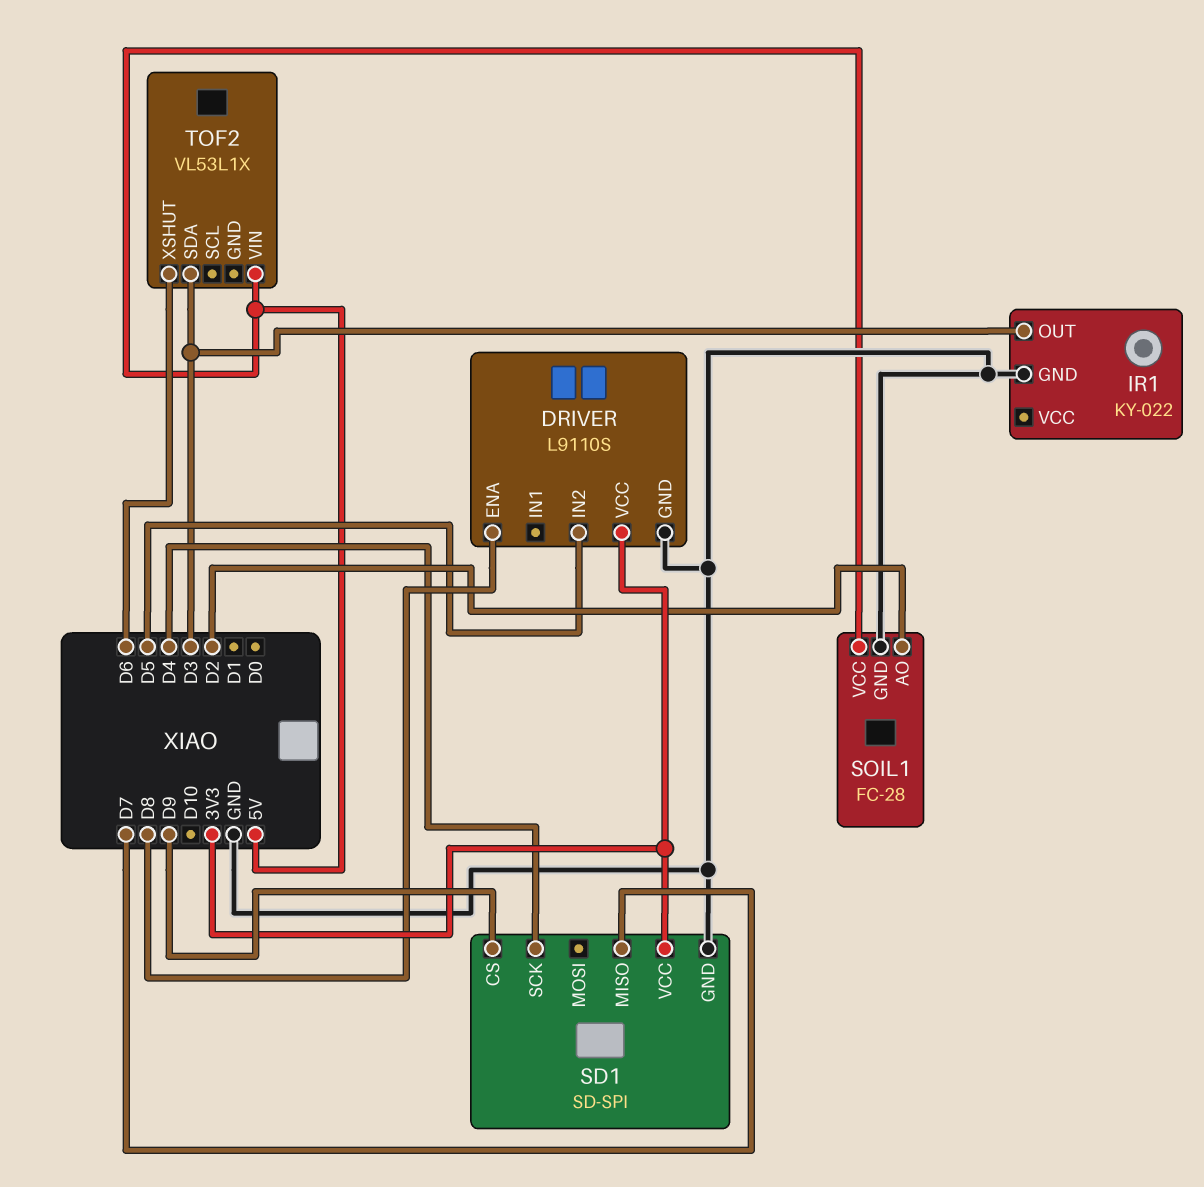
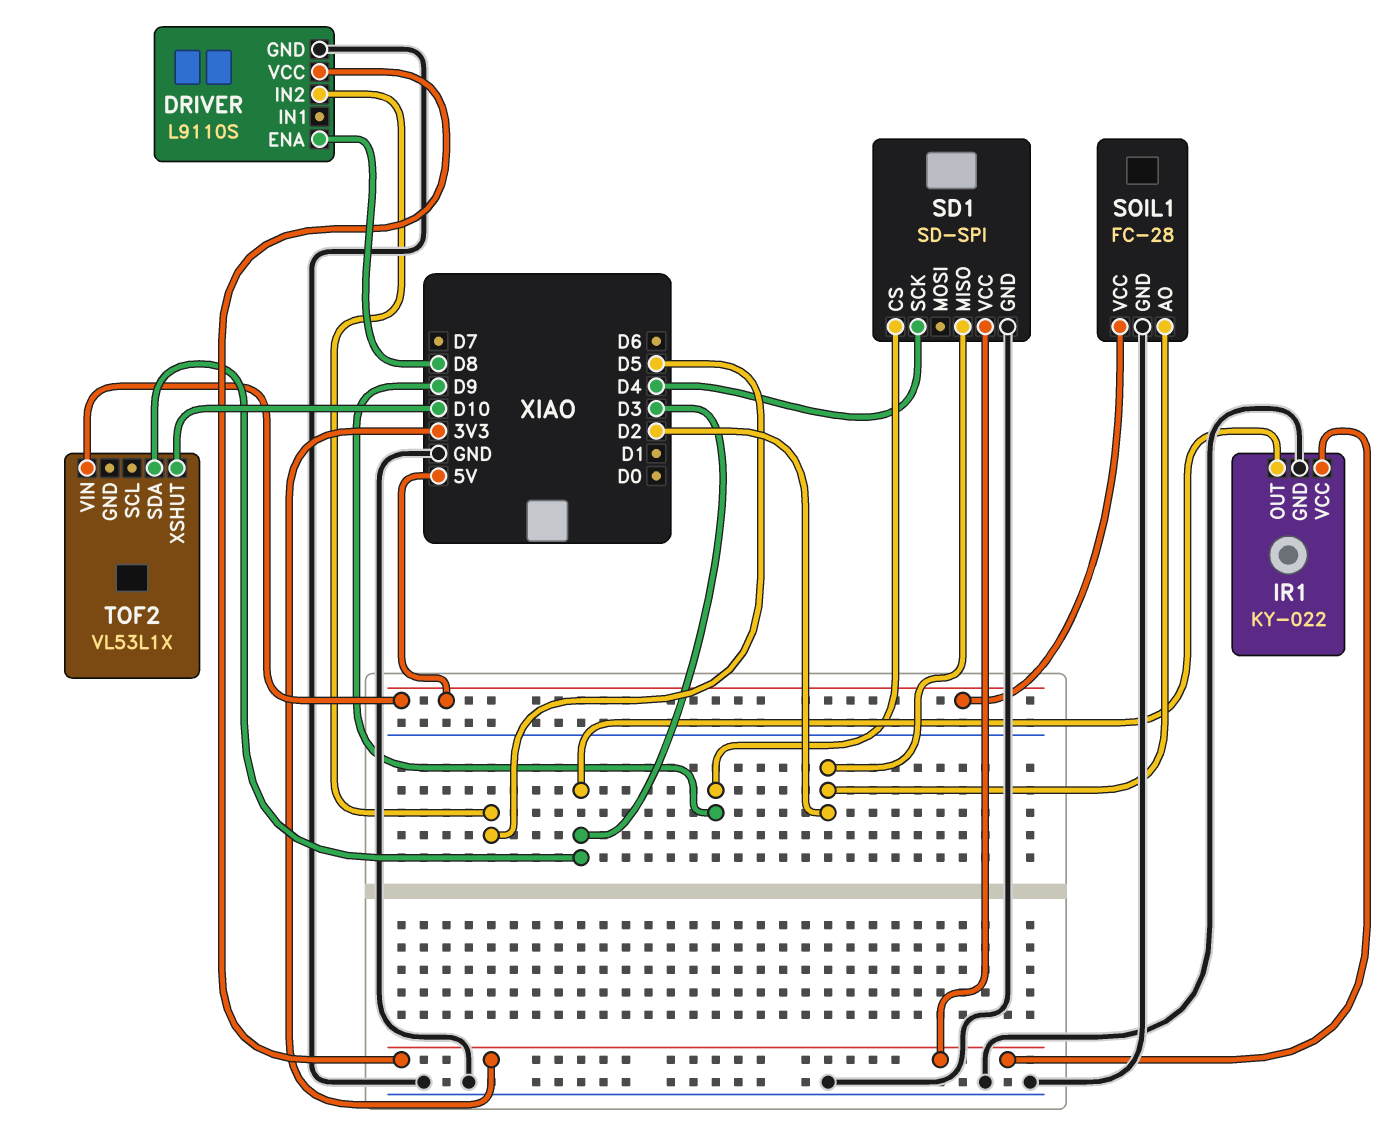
IR1 pin VCC: none -> 3V3
SD1 pin MISO: D7 -> D2
TOF2 pin XSHUT: D6 -> D10

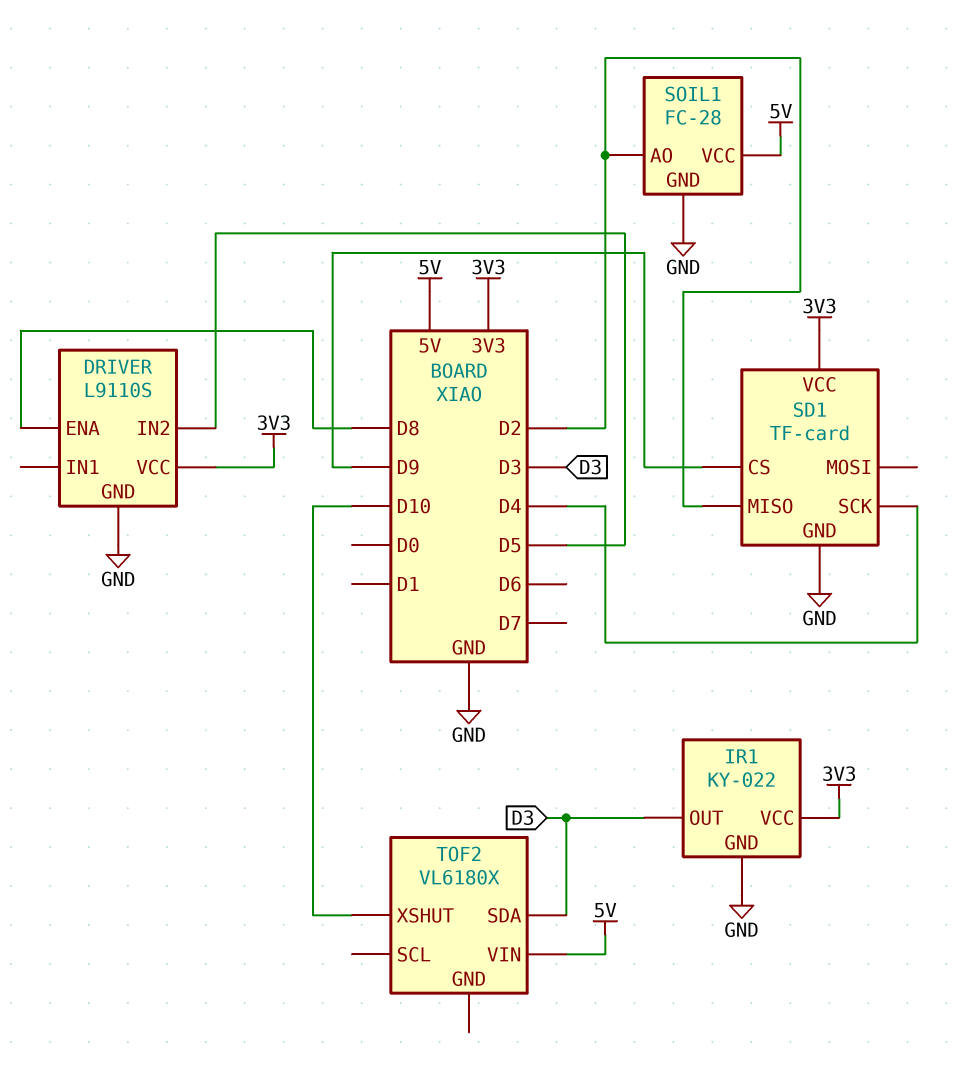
SD1: SD-SPI -> TF-card
TOF2: VL53L1X -> VL6180X

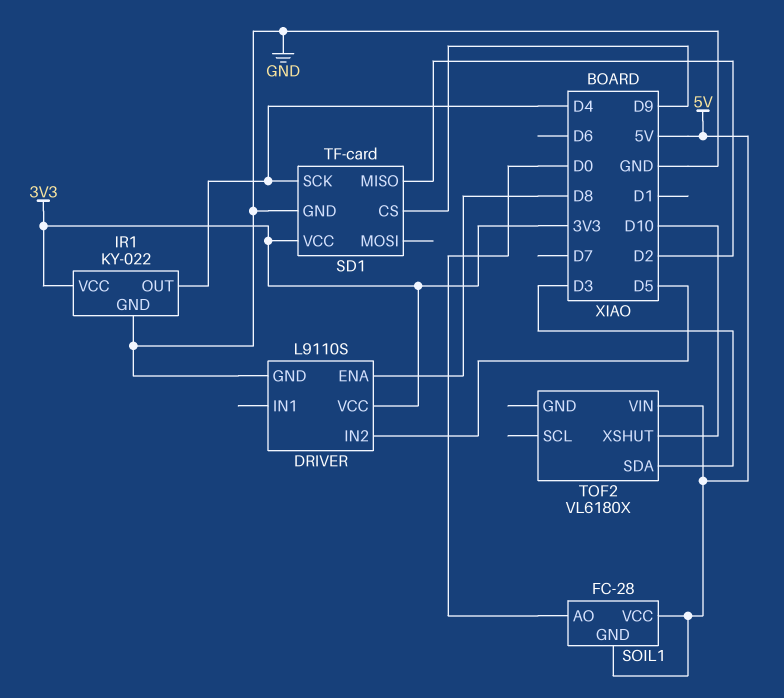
IR1 pin OUT: D3 -> D4
SOIL1 pin AO: D2 -> D0
SOIL1 pin GND: GND -> 5V

